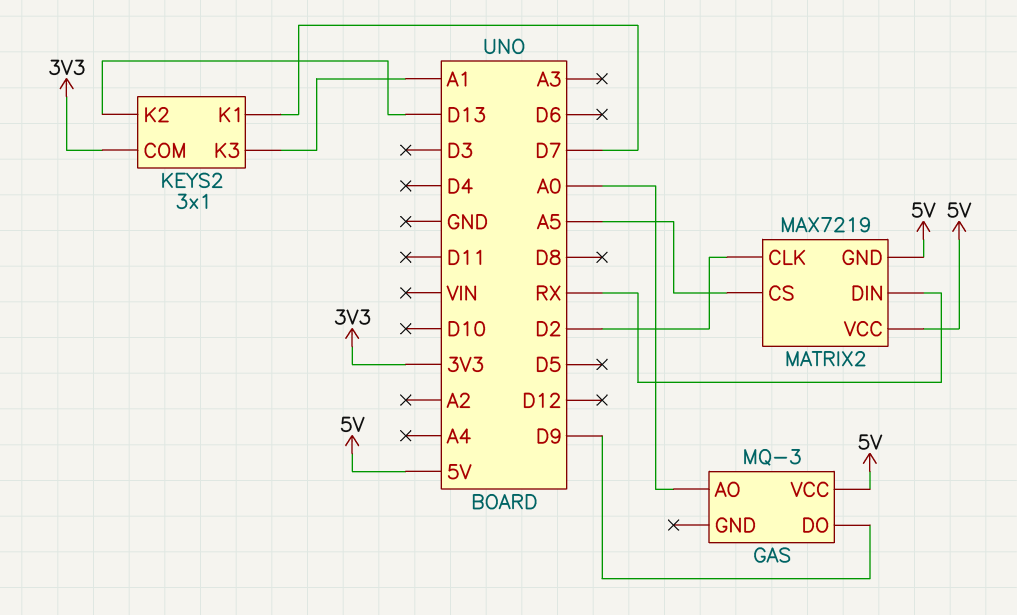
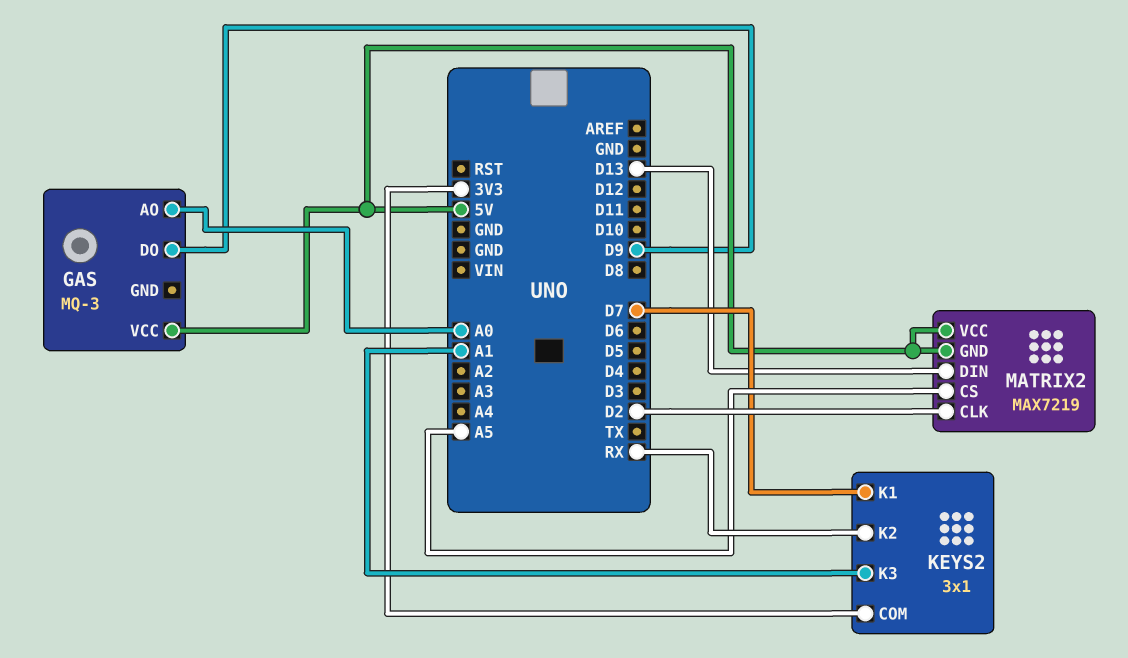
KEYS2 pin K2: D13 -> RX
MATRIX2 pin DIN: RX -> D13

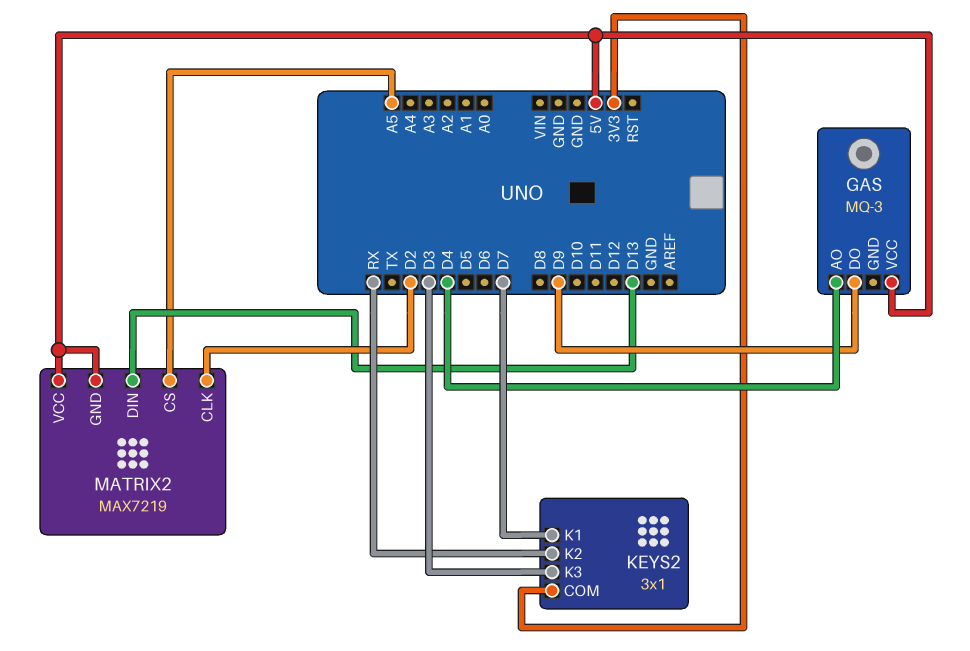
GAS pin AO: A0 -> D4
KEYS2 pin K3: A1 -> D3

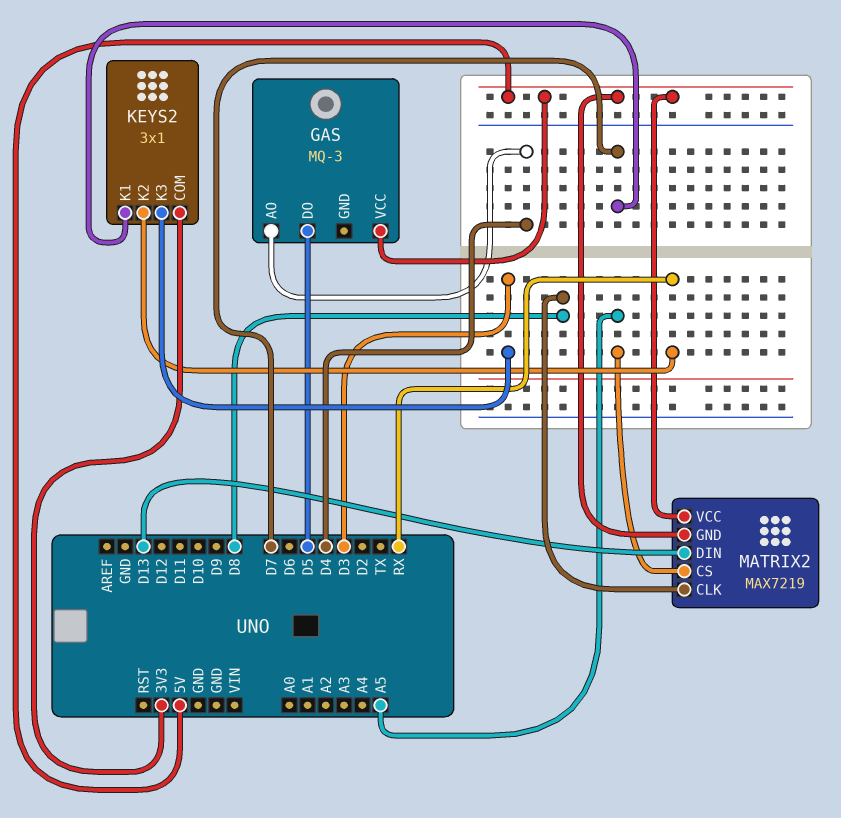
GAS pin DO: D9 -> D5
MATRIX2 pin CLK: D2 -> D8

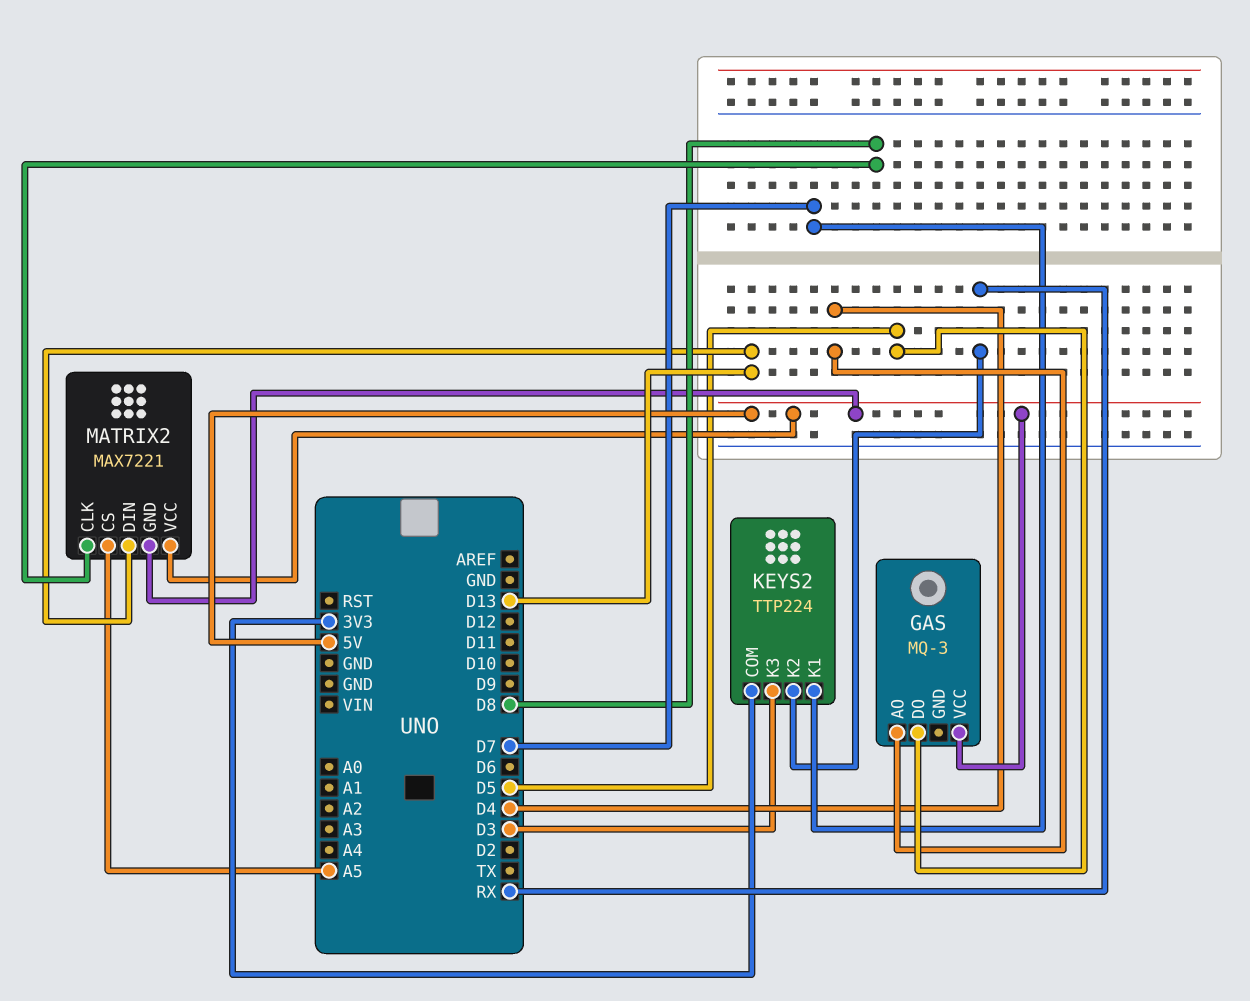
KEYS2: 3x1 -> TTP224
MATRIX2: MAX7219 -> MAX7221

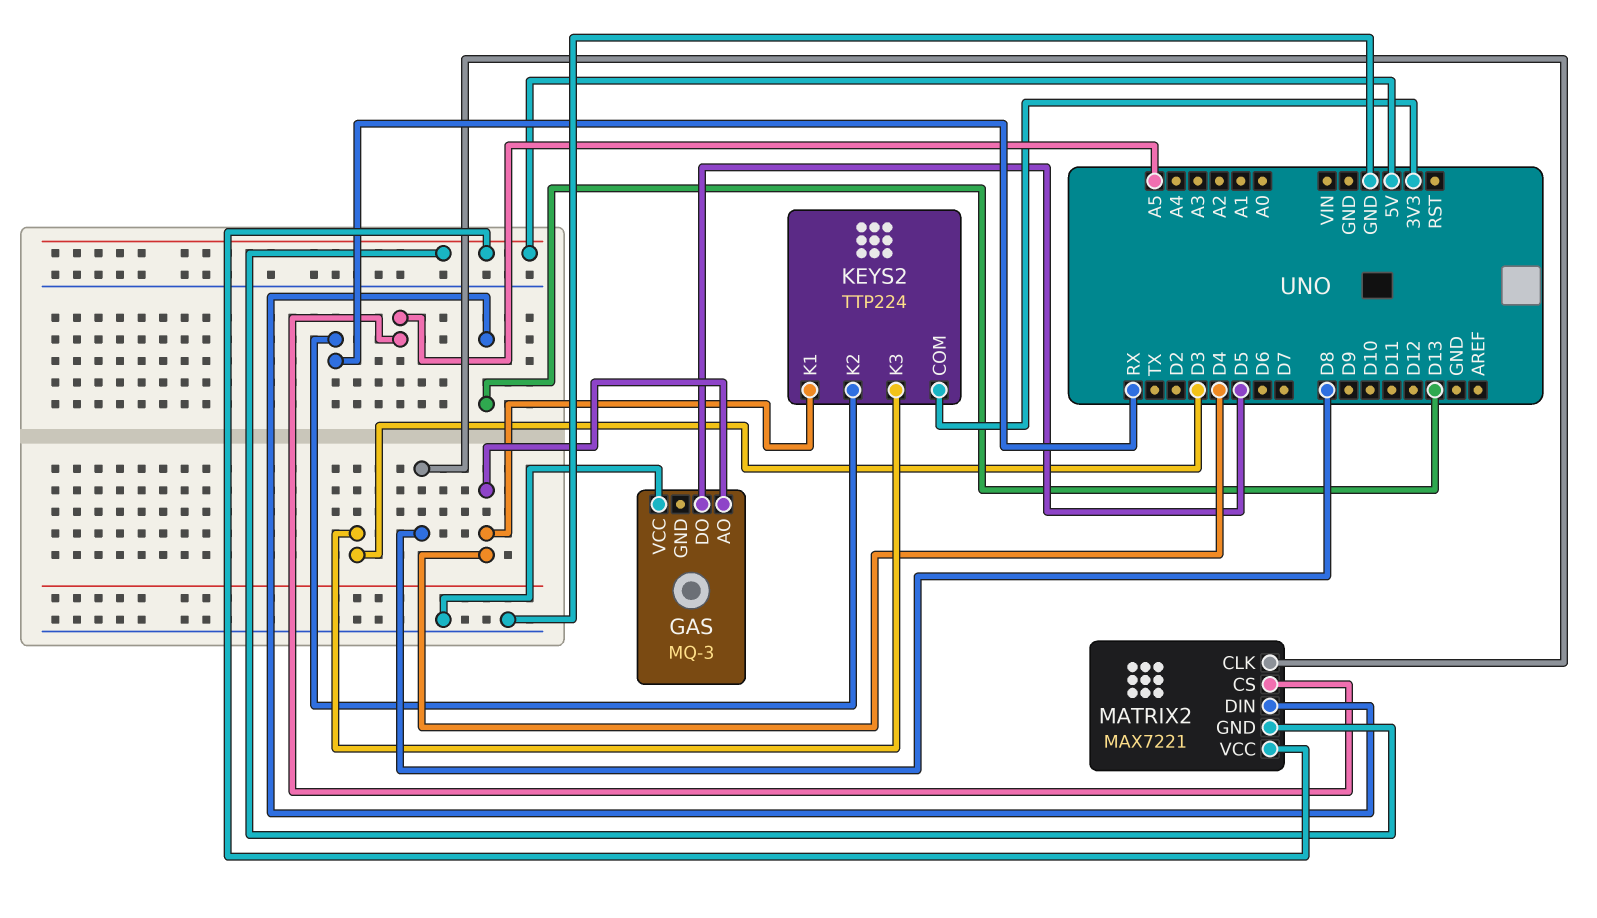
GAS pin VCC: 5V -> GND
KEYS2 pin K1: D7 -> D4

